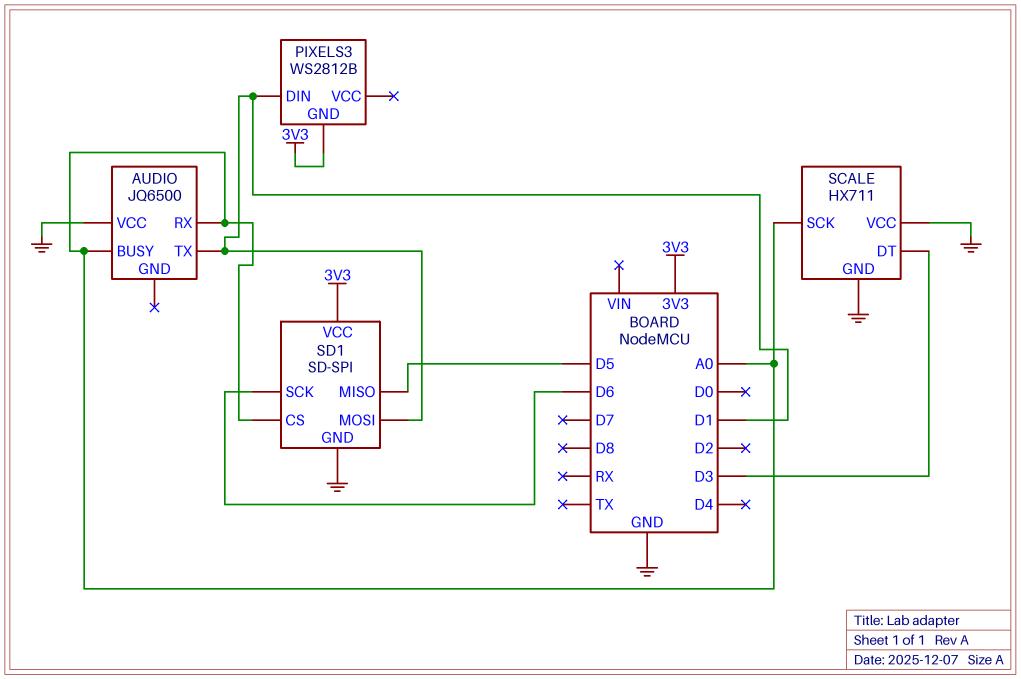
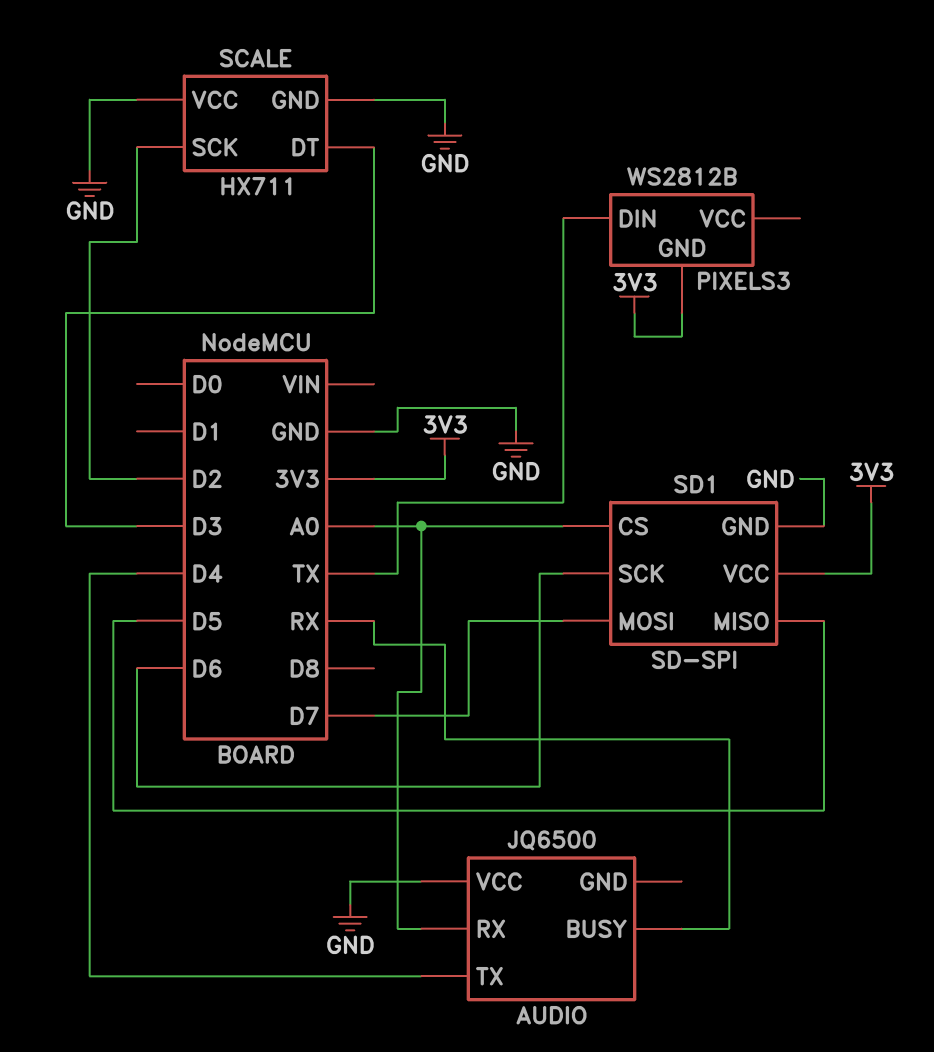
AUDIO pin BUSY: A0 -> RX
AUDIO pin TX: D1 -> D4
PIXELS3 pin DIN: D1 -> TX
SCALE pin SCK: A0 -> D2
SD1 pin MOSI: D1 -> D7

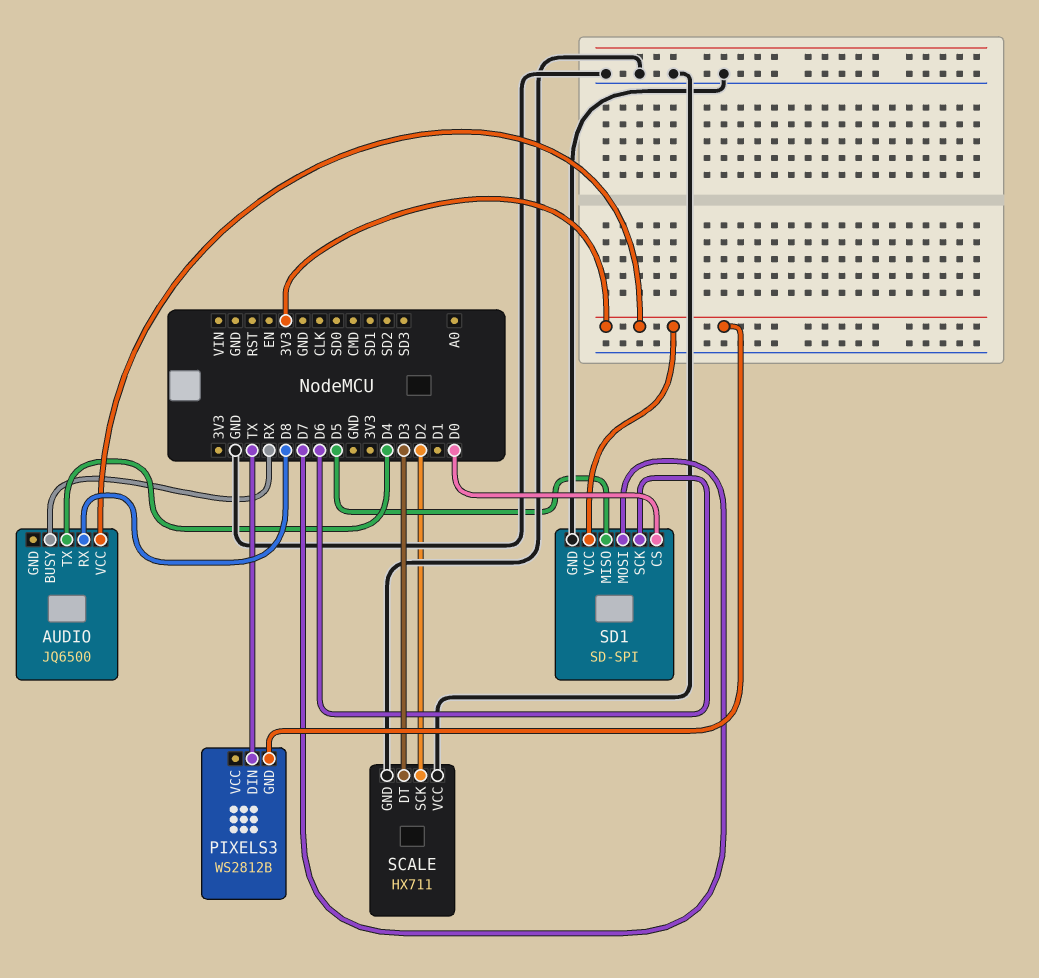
AUDIO pin RX: A0 -> D8
AUDIO pin VCC: GND -> 3V3
SD1 pin CS: A0 -> D0

